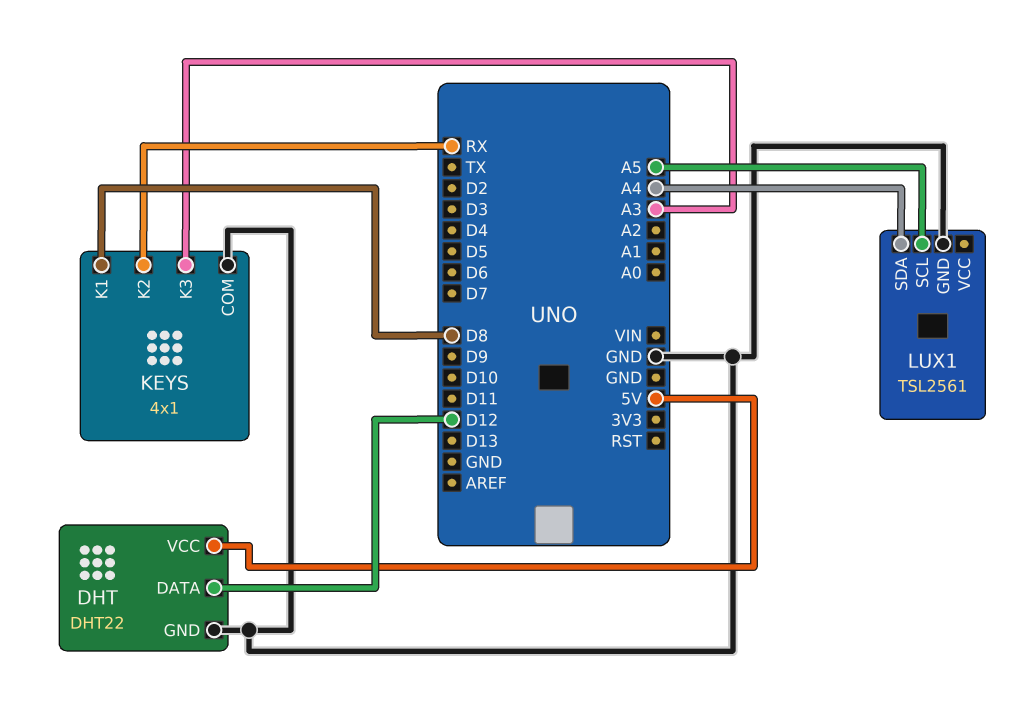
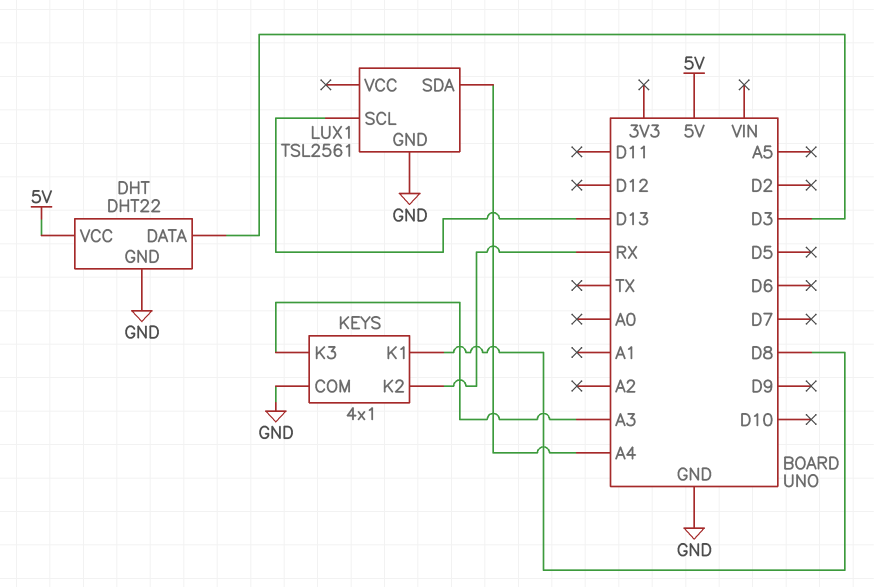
DHT pin DATA: D12 -> D3
LUX1 pin SCL: A5 -> D13

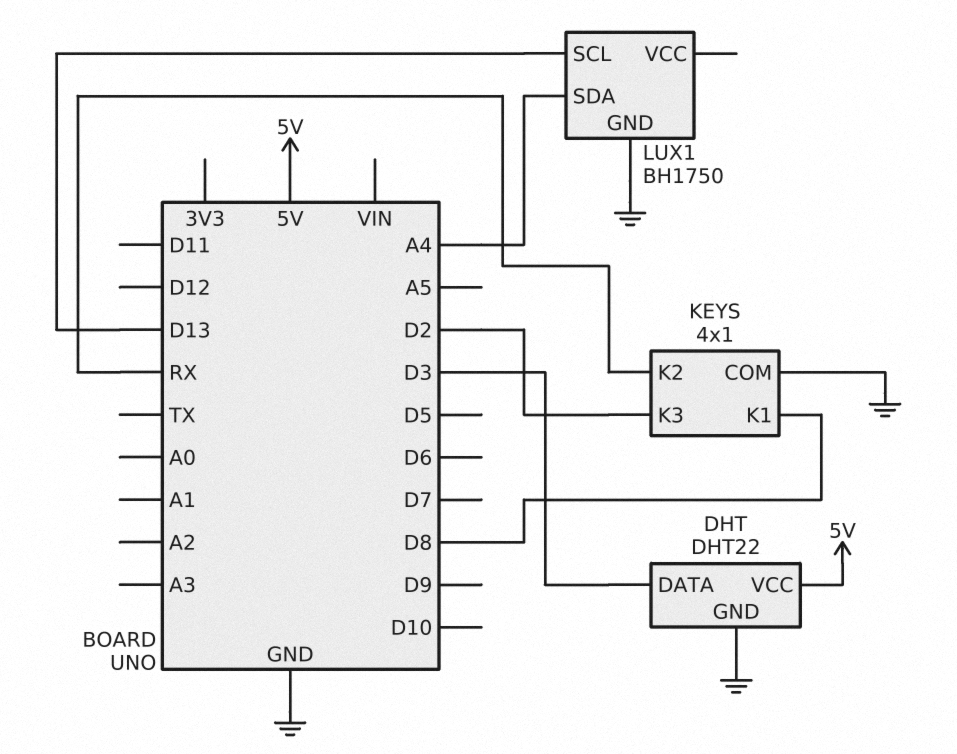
KEYS pin K3: A3 -> D2
LUX1: TSL2561 -> BH1750

